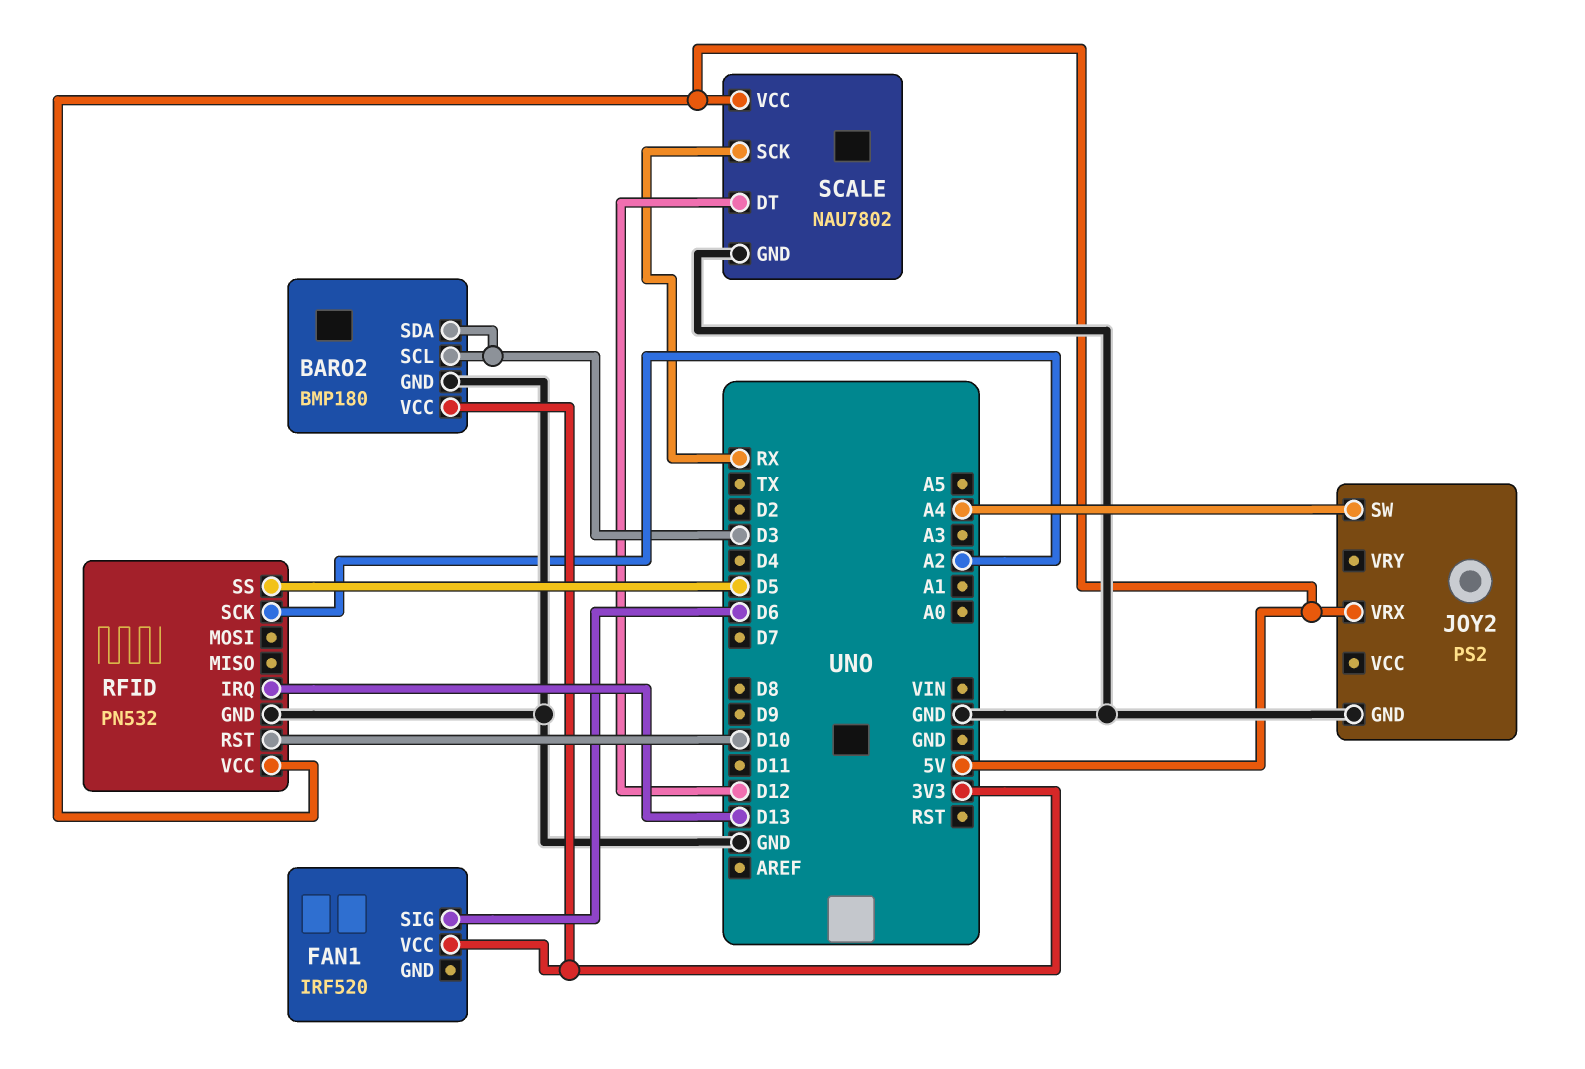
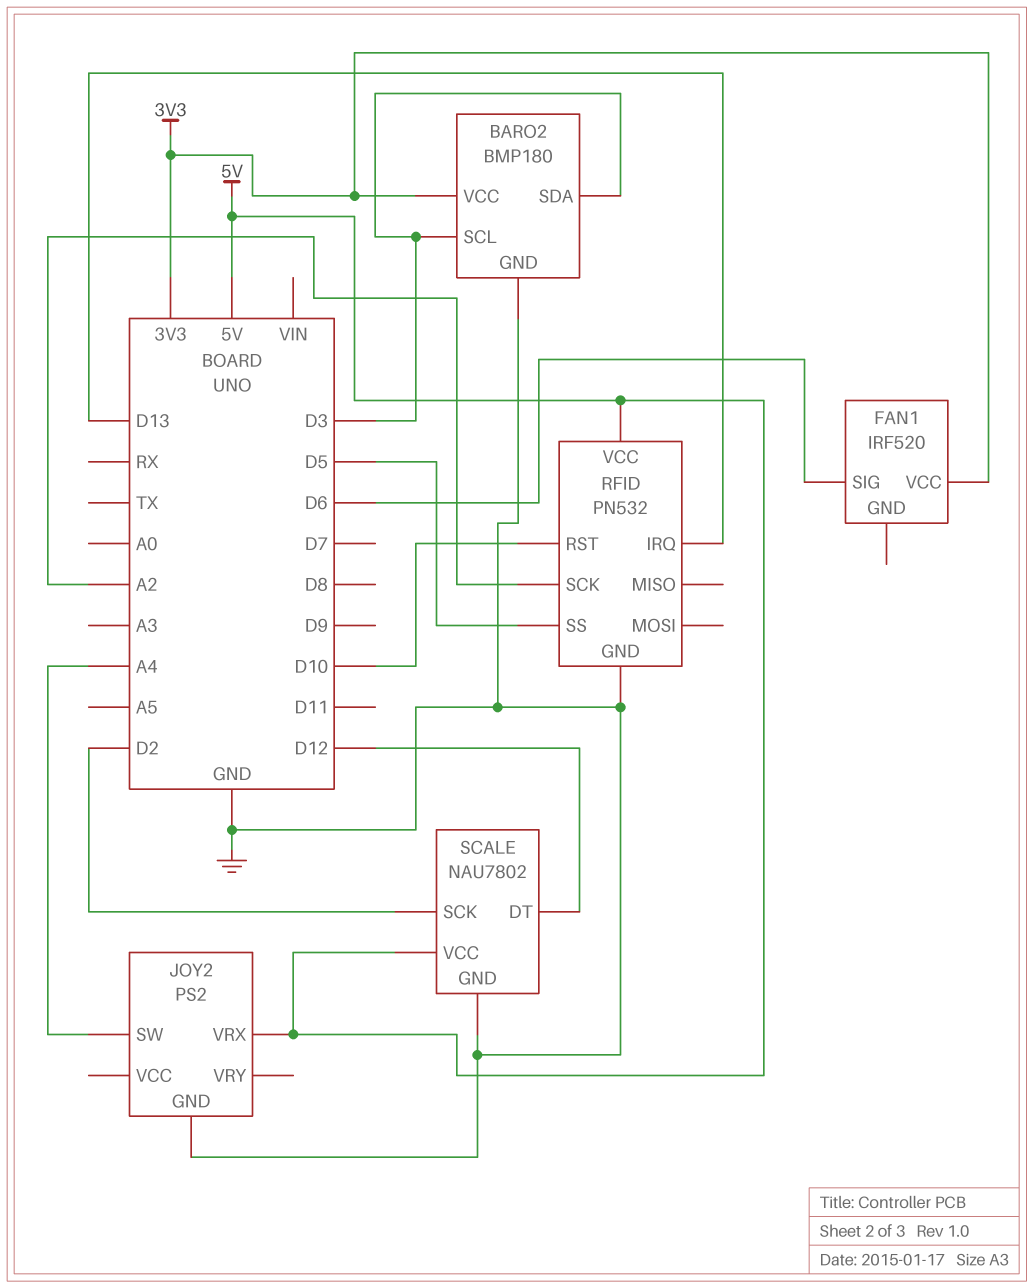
SCALE pin SCK: RX -> D2

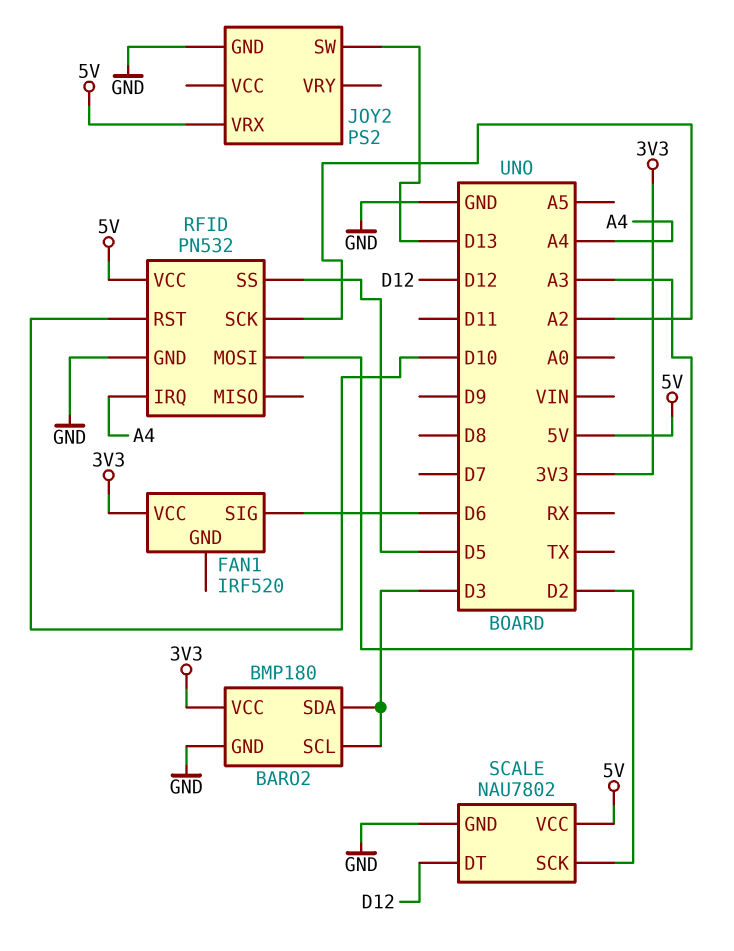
JOY2 pin SW: A4 -> D13
RFID pin IRQ: D13 -> A4
RFID pin MOSI: none -> A3

